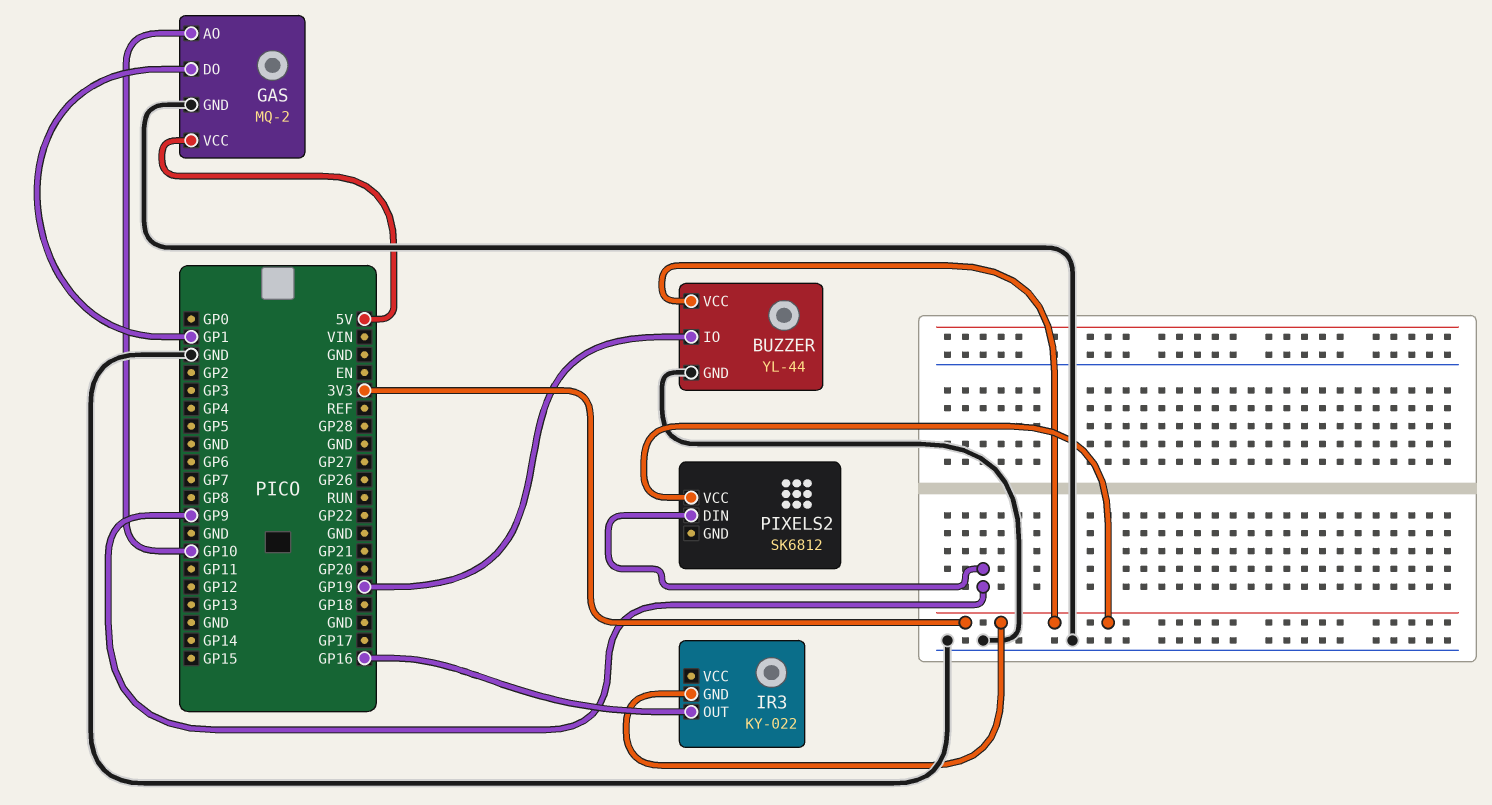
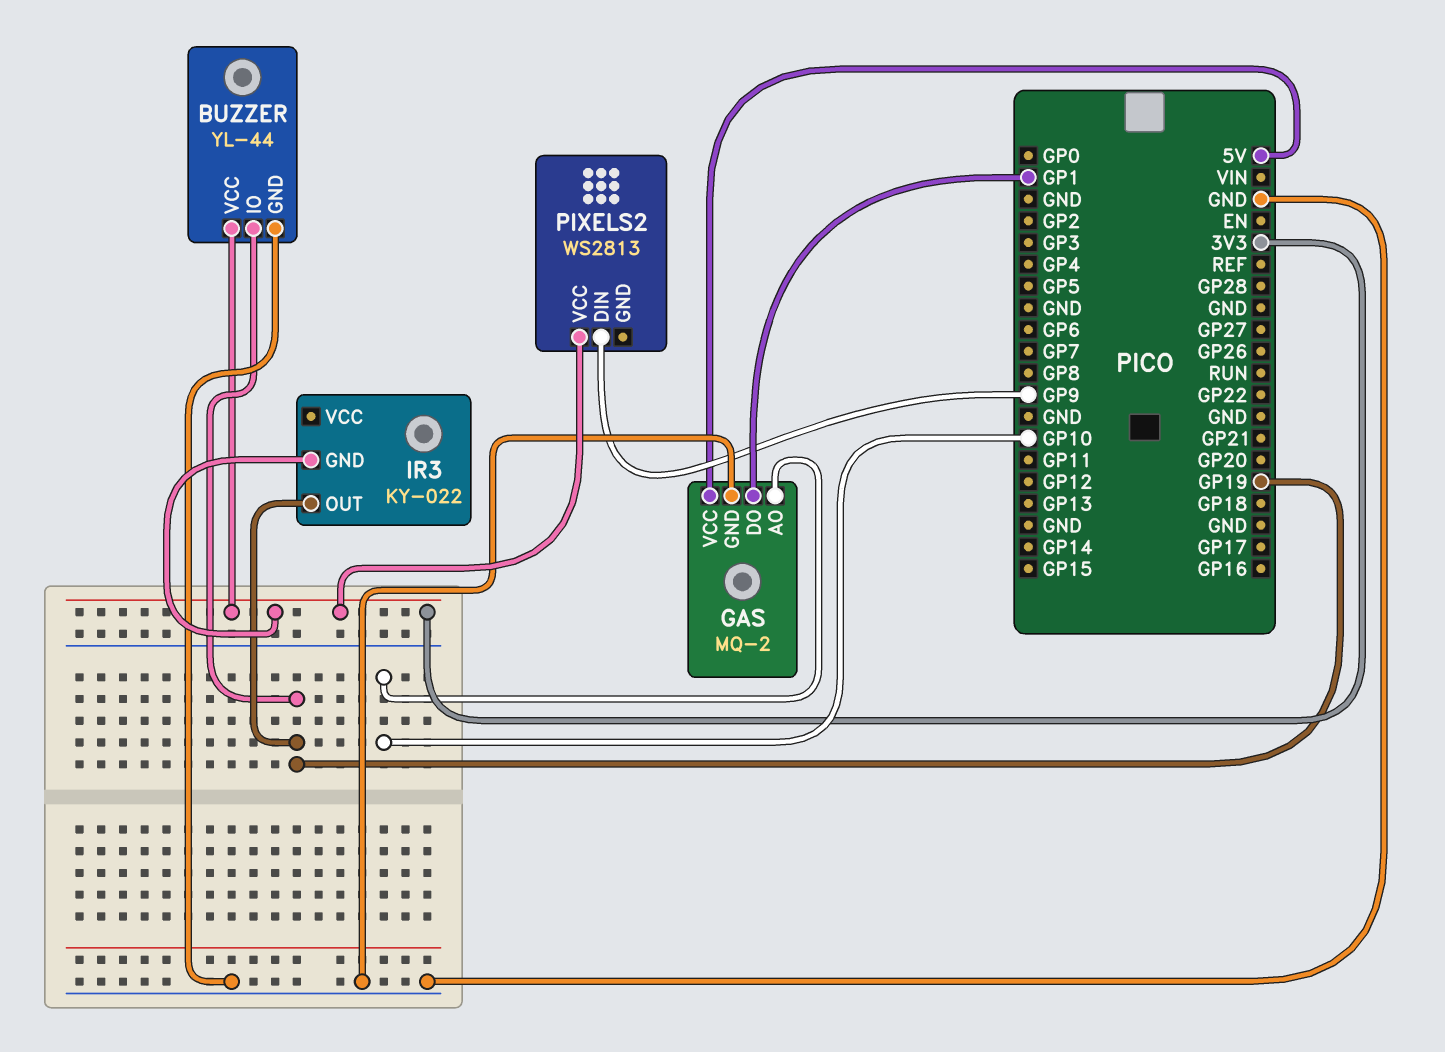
IR3 pin OUT: GP16 -> GP19
PIXELS2: SK6812 -> WS2813

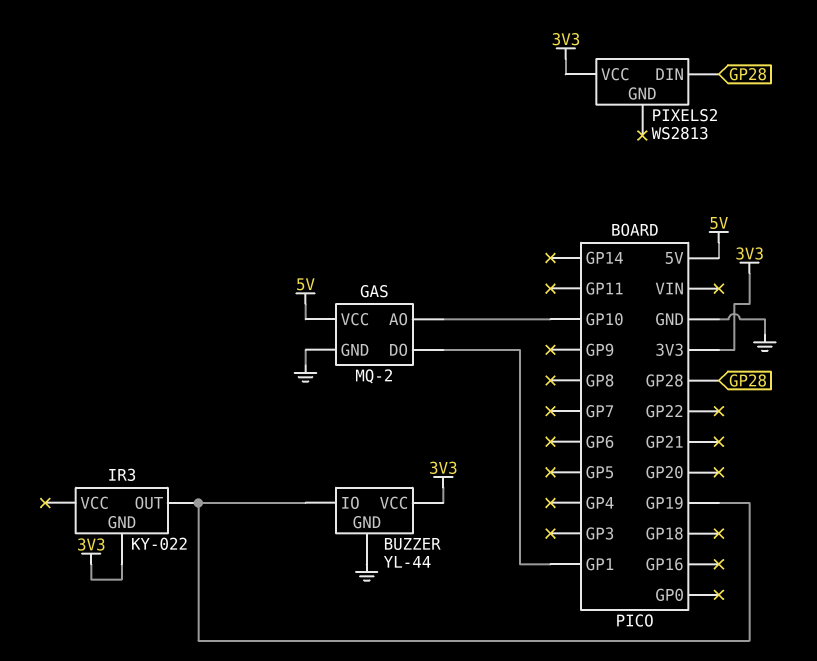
PIXELS2 pin DIN: GP9 -> GP28

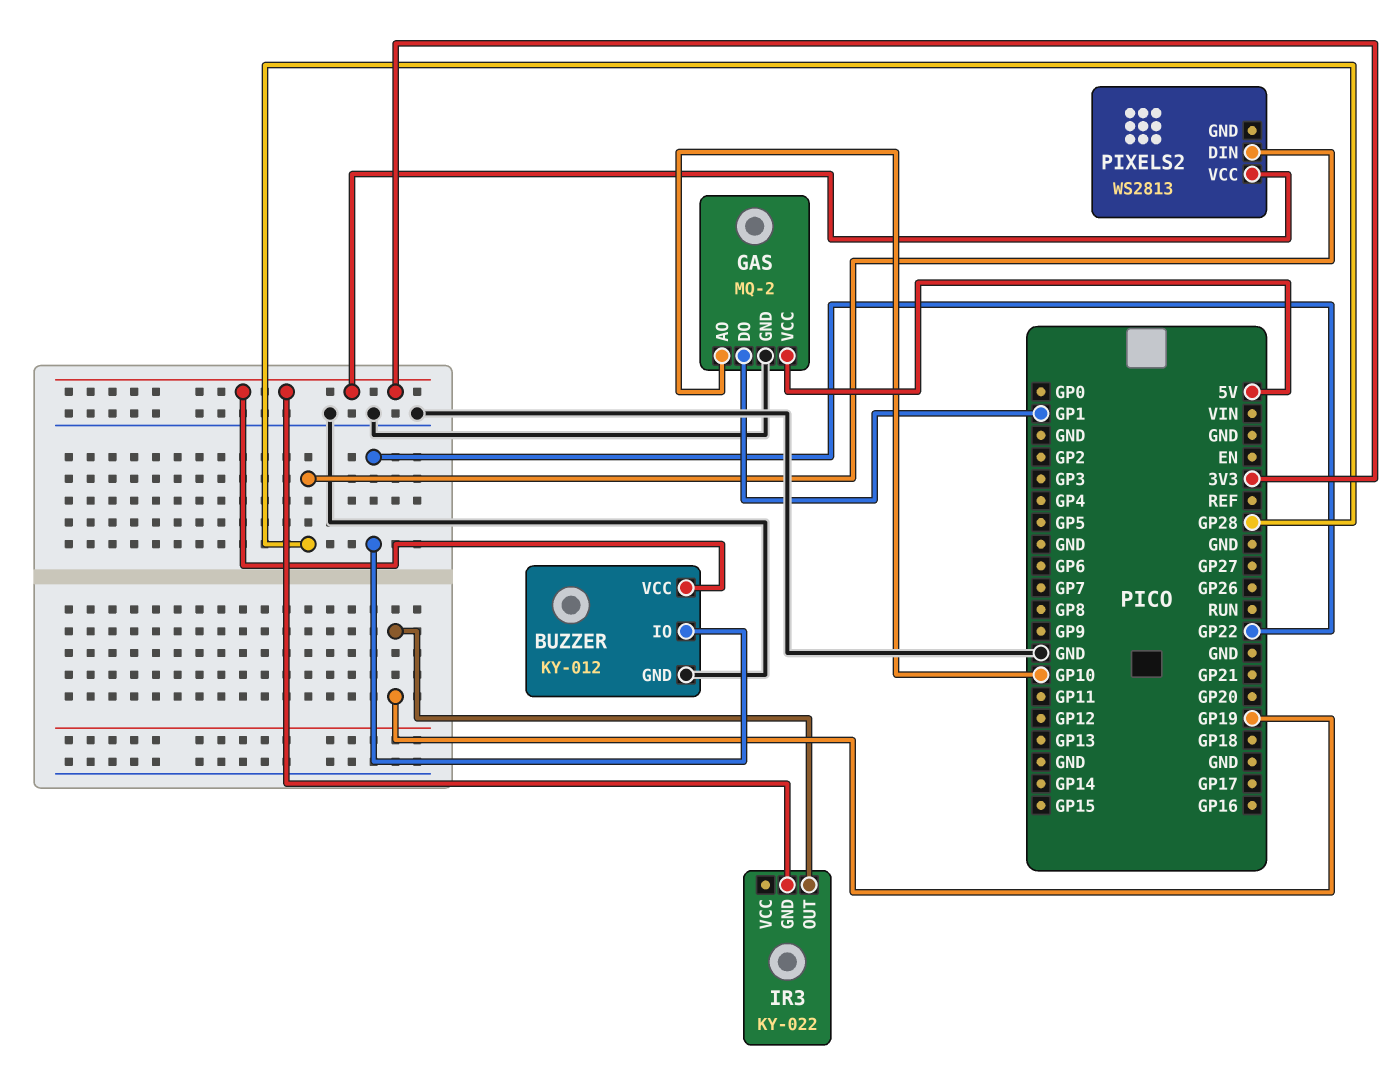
BUZZER: YL-44 -> KY-012
BUZZER pin IO: GP19 -> GP22

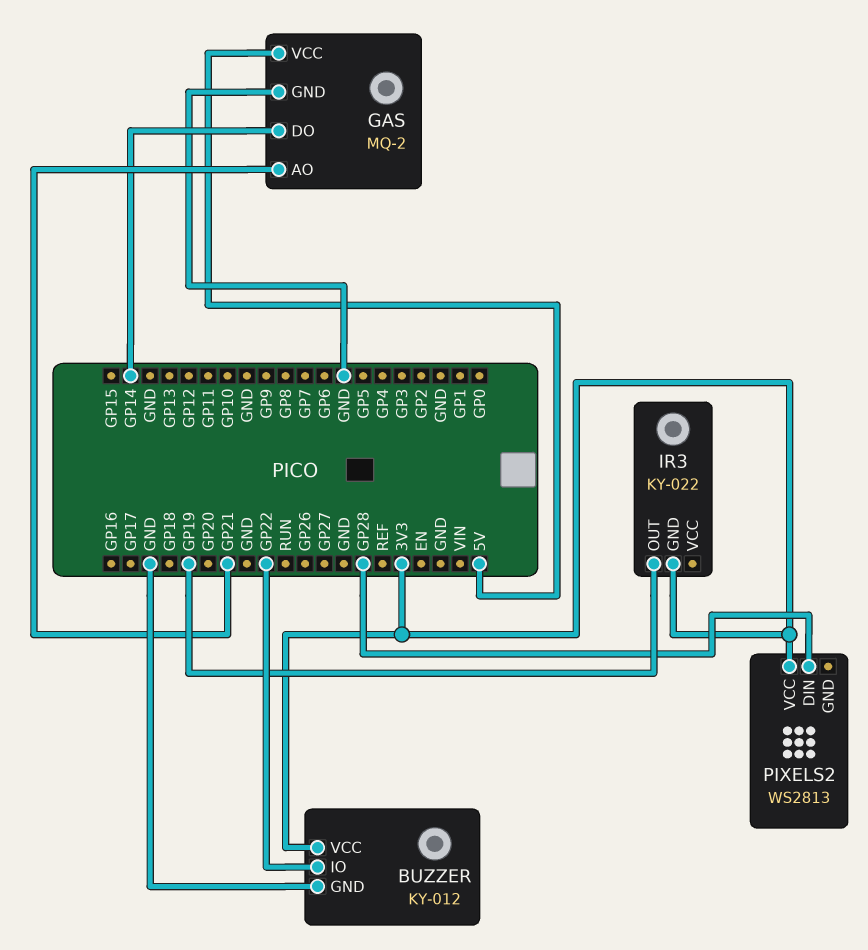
GAS pin AO: GP10 -> GP21
GAS pin DO: GP1 -> GP14

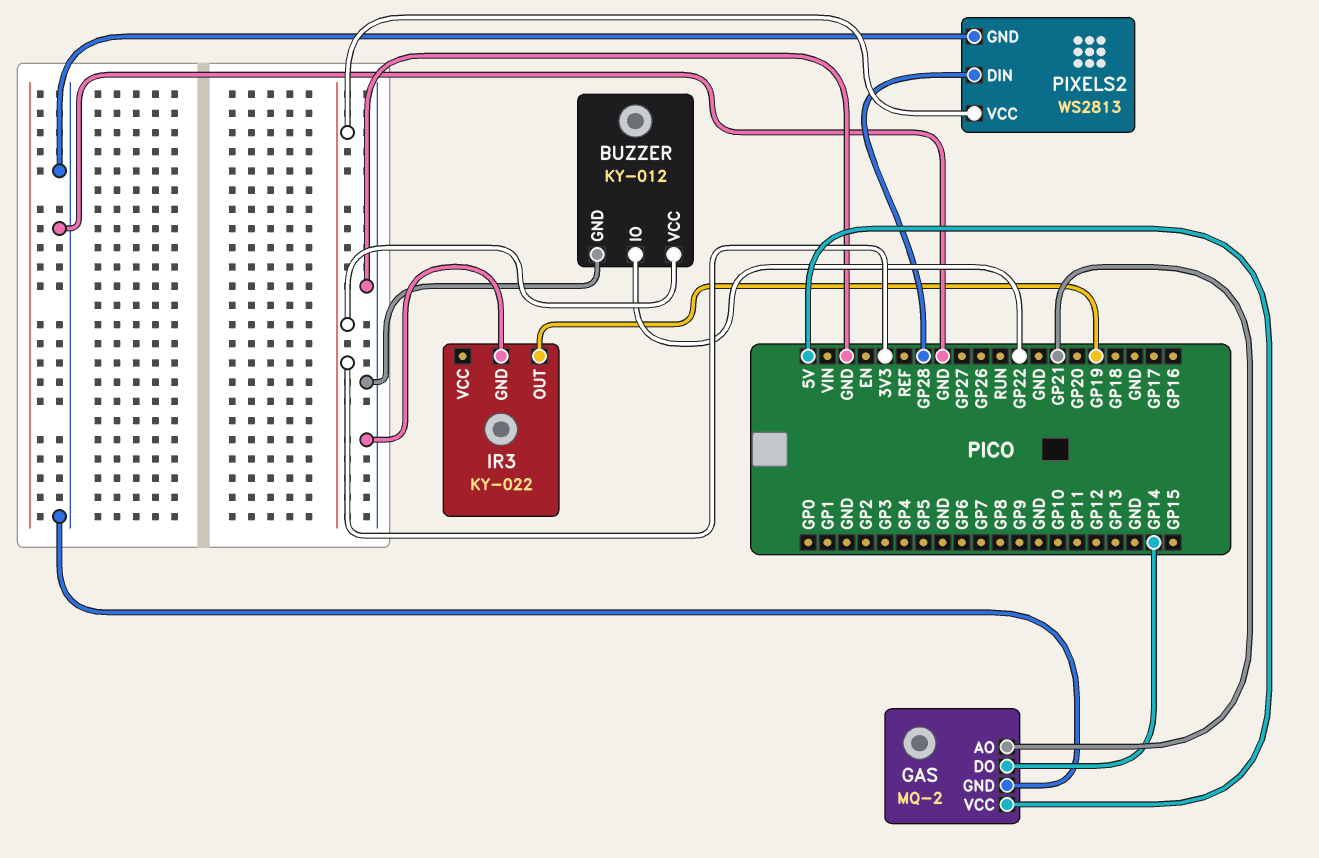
IR3 pin GND: 3V3 -> GND
PIXELS2 pin GND: none -> GND

